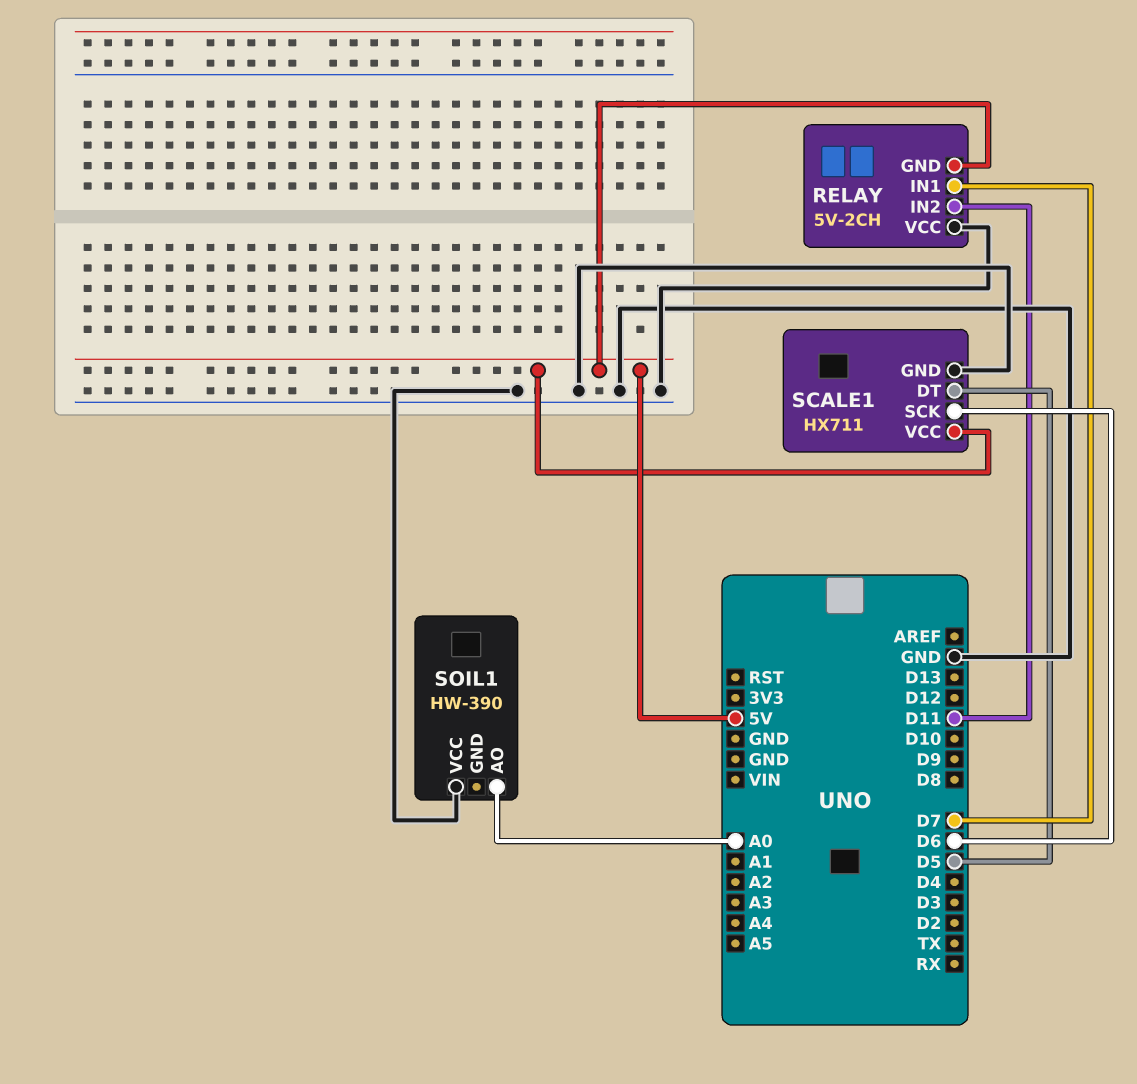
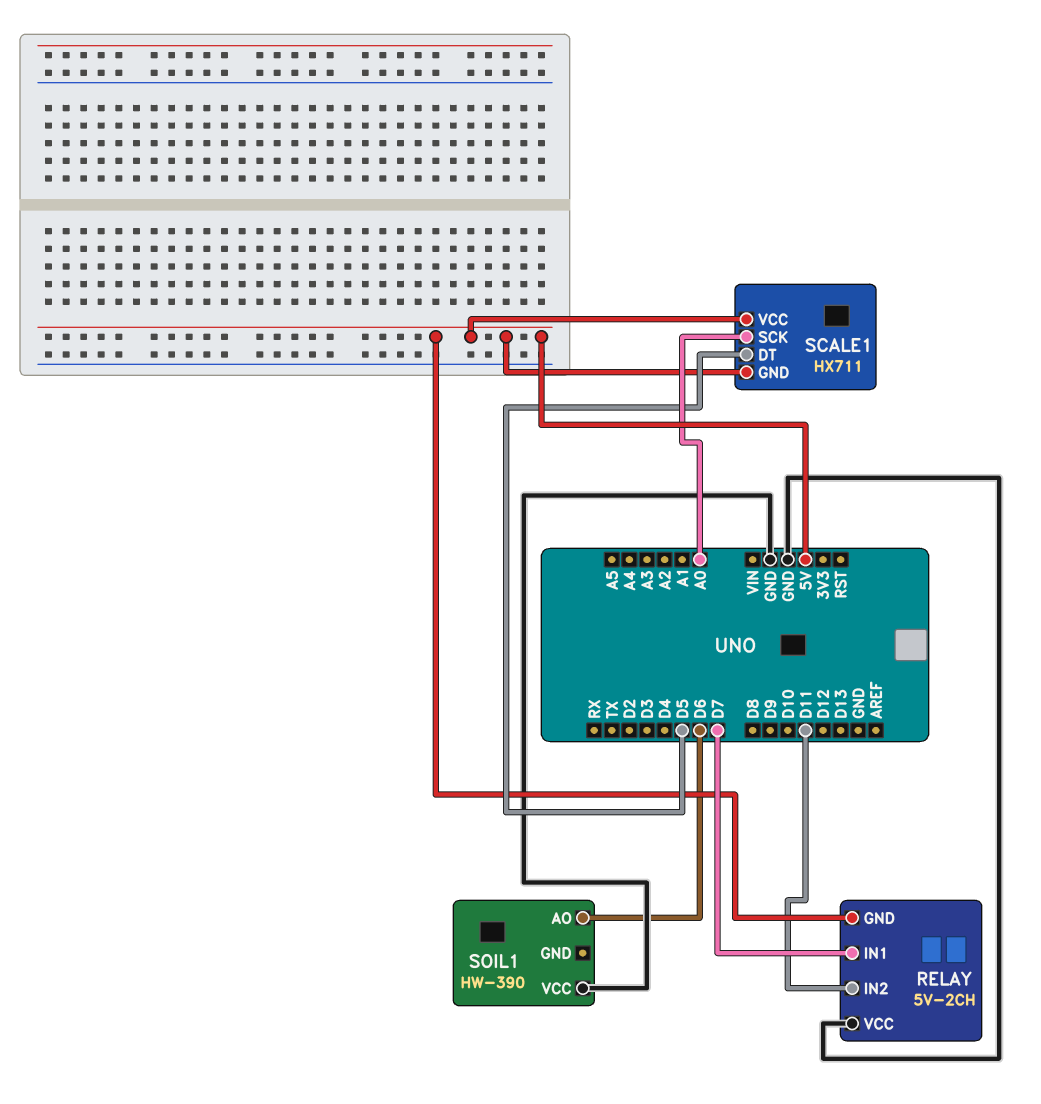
SCALE1 pin GND: GND -> 5V
SCALE1 pin SCK: D6 -> A0
SOIL1 pin AO: A0 -> D6

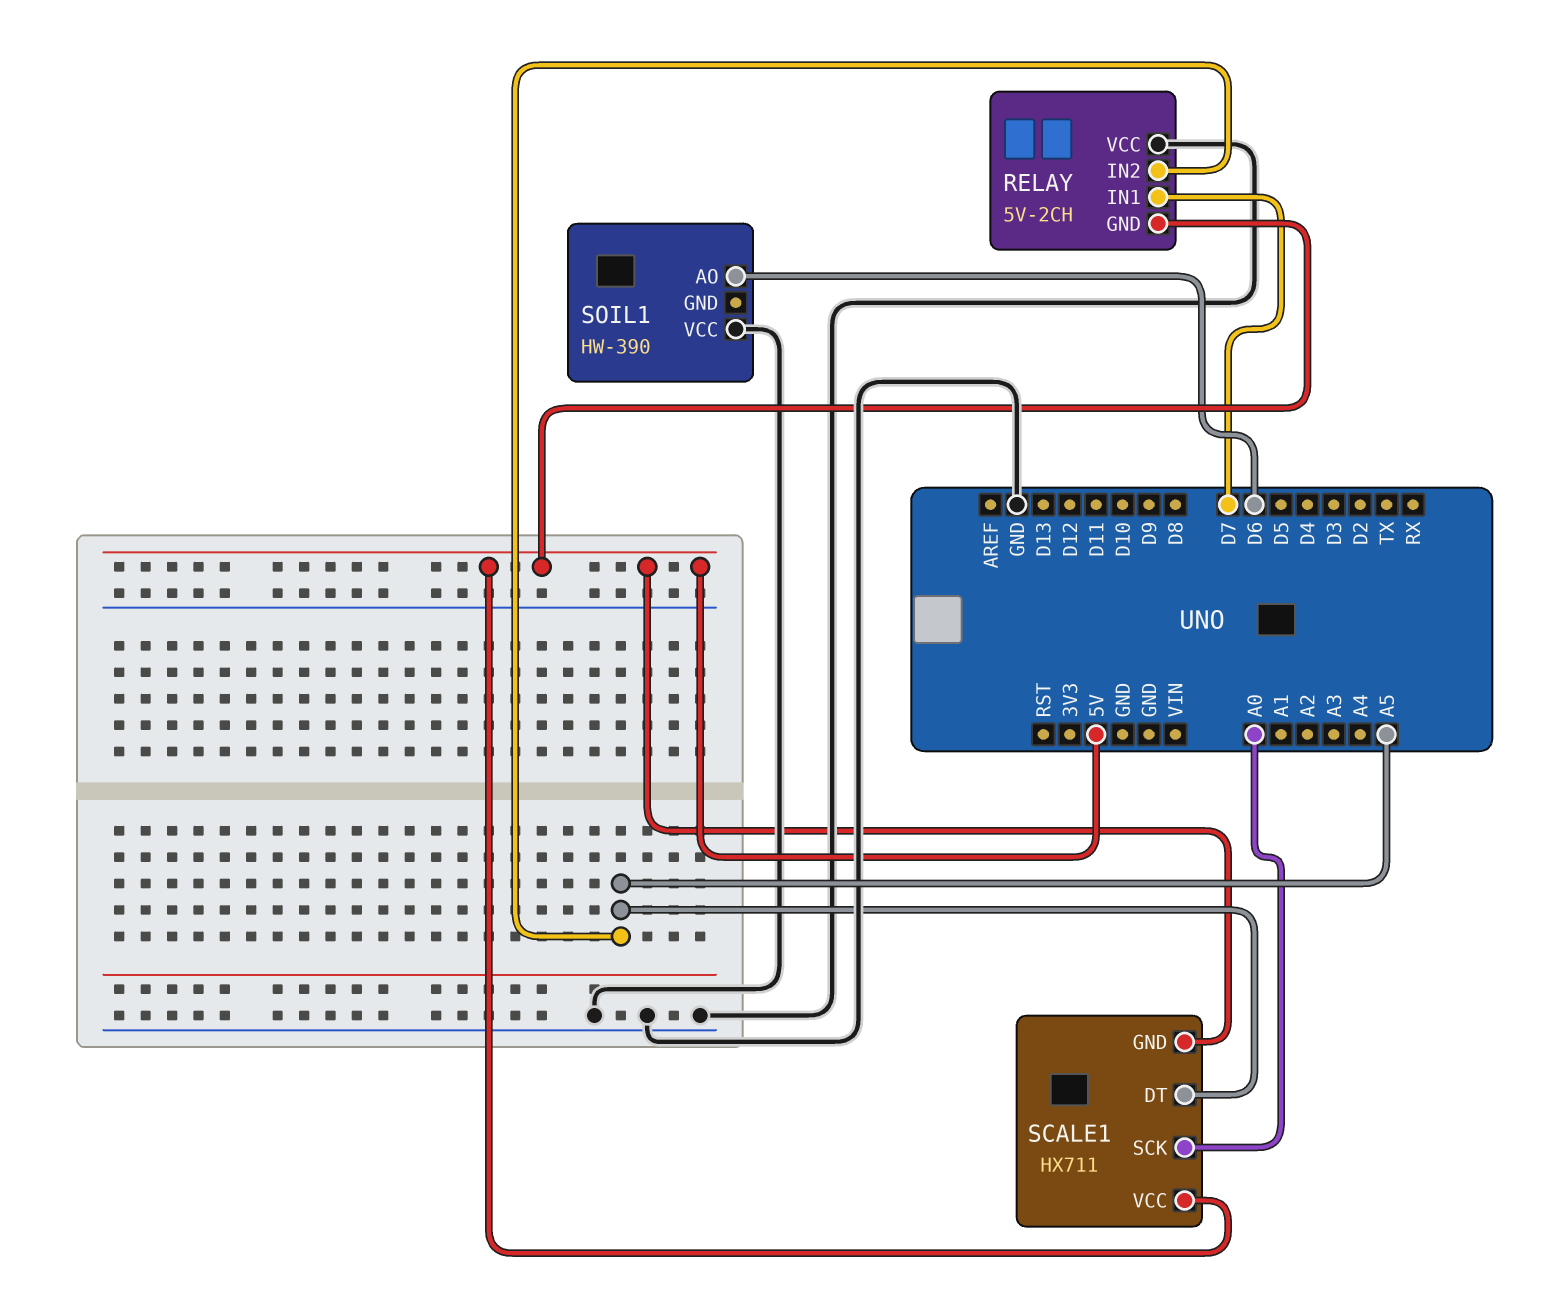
RELAY pin IN2: D11 -> A5
SCALE1 pin DT: D5 -> A5

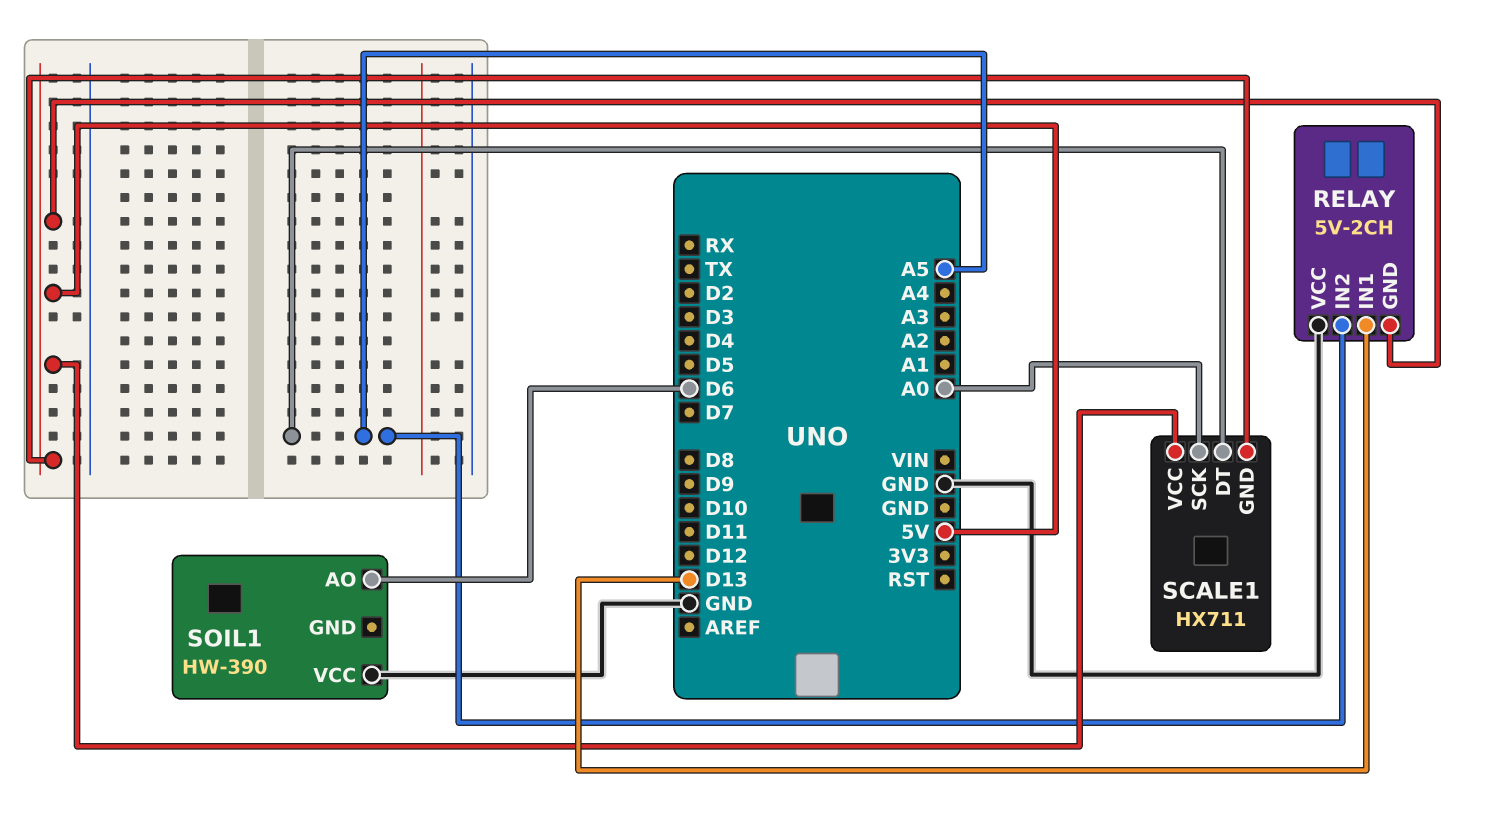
RELAY pin IN1: D7 -> D13

